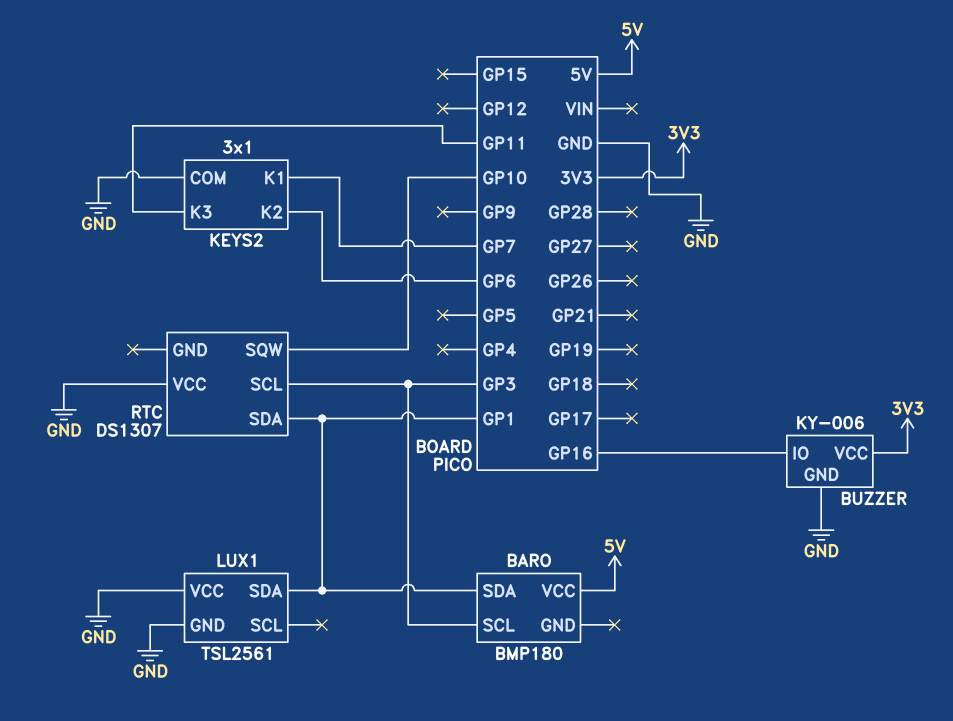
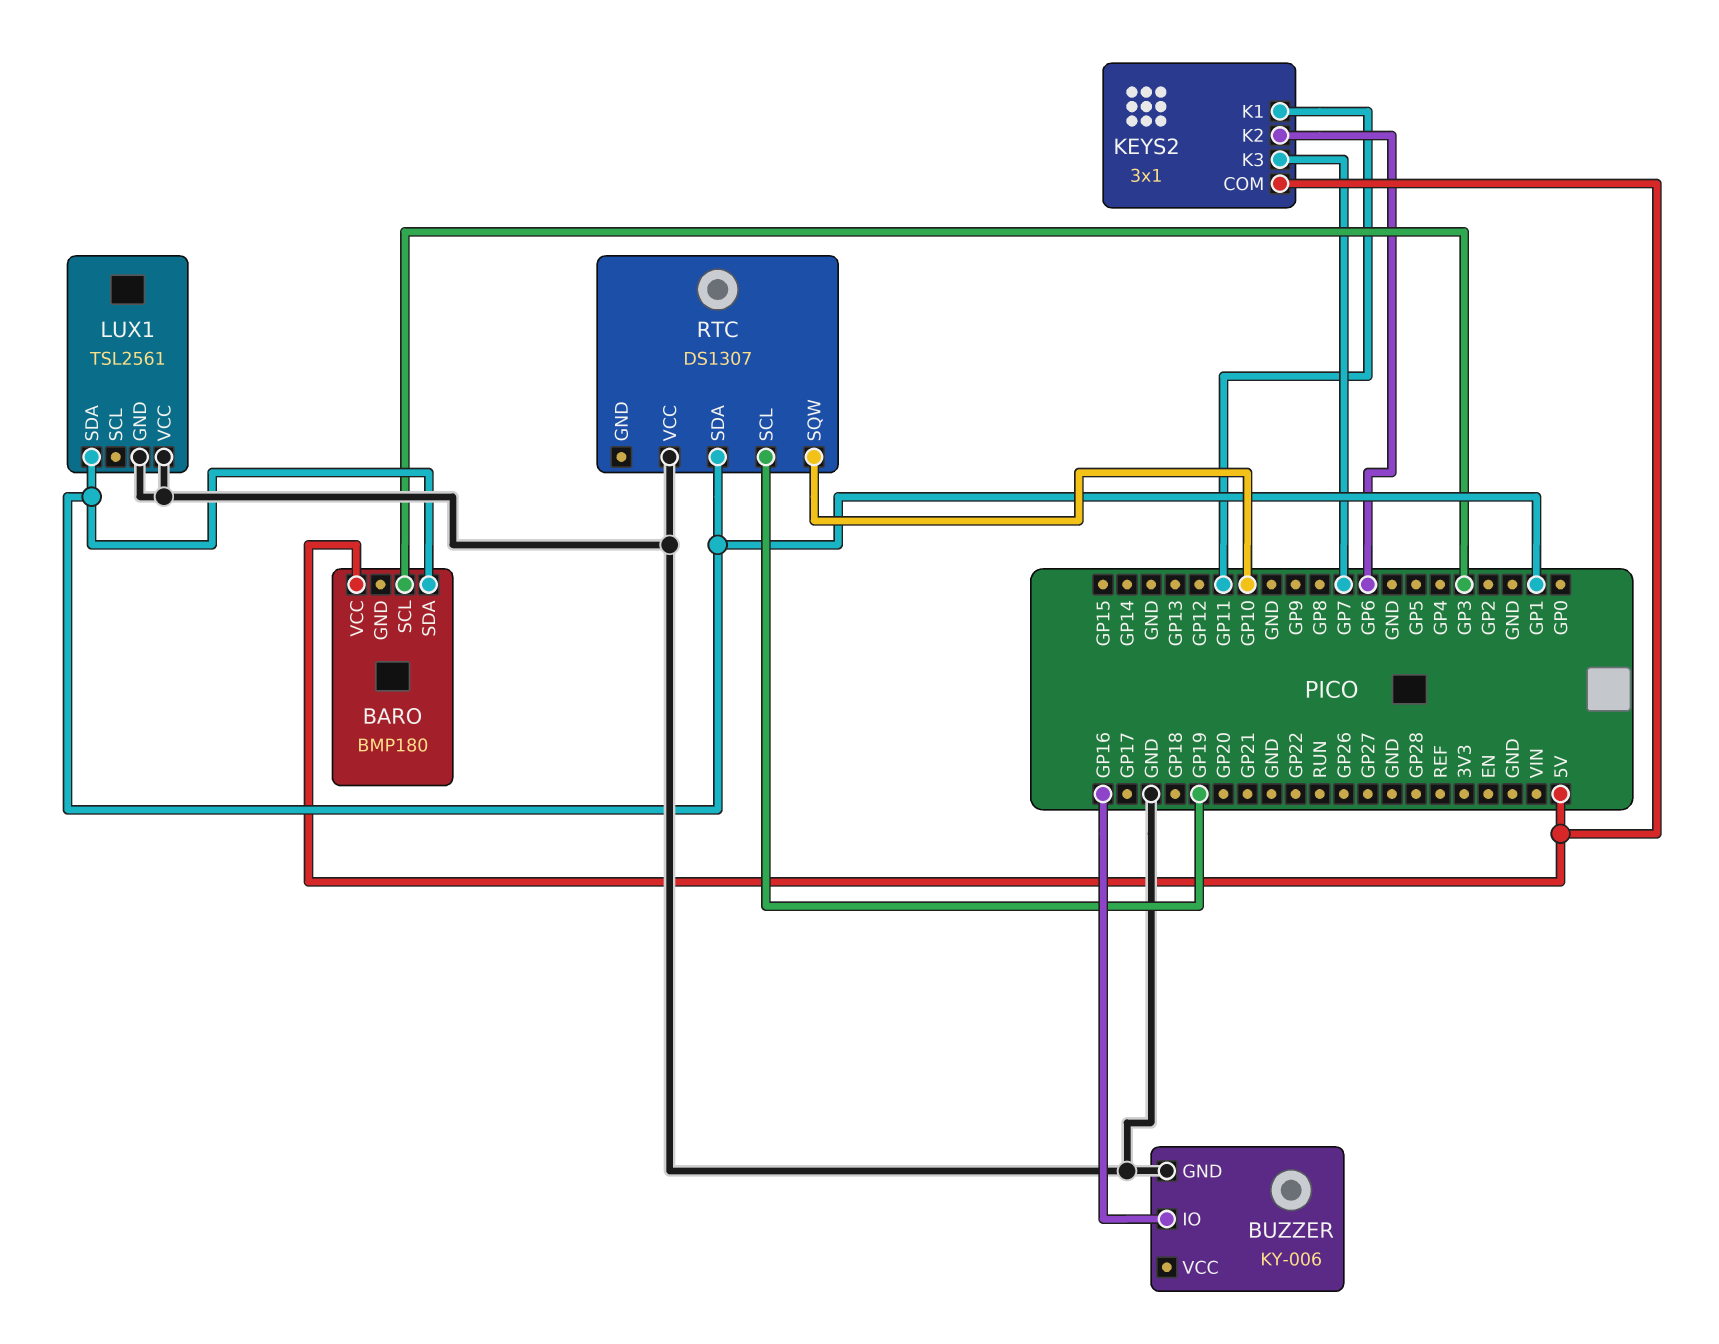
BUZZER pin VCC: 3V3 -> none
KEYS2 pin COM: GND -> 5V
KEYS2 pin K1: GP7 -> GP11
KEYS2 pin K3: GP11 -> GP7
RTC pin SCL: GP3 -> GP19

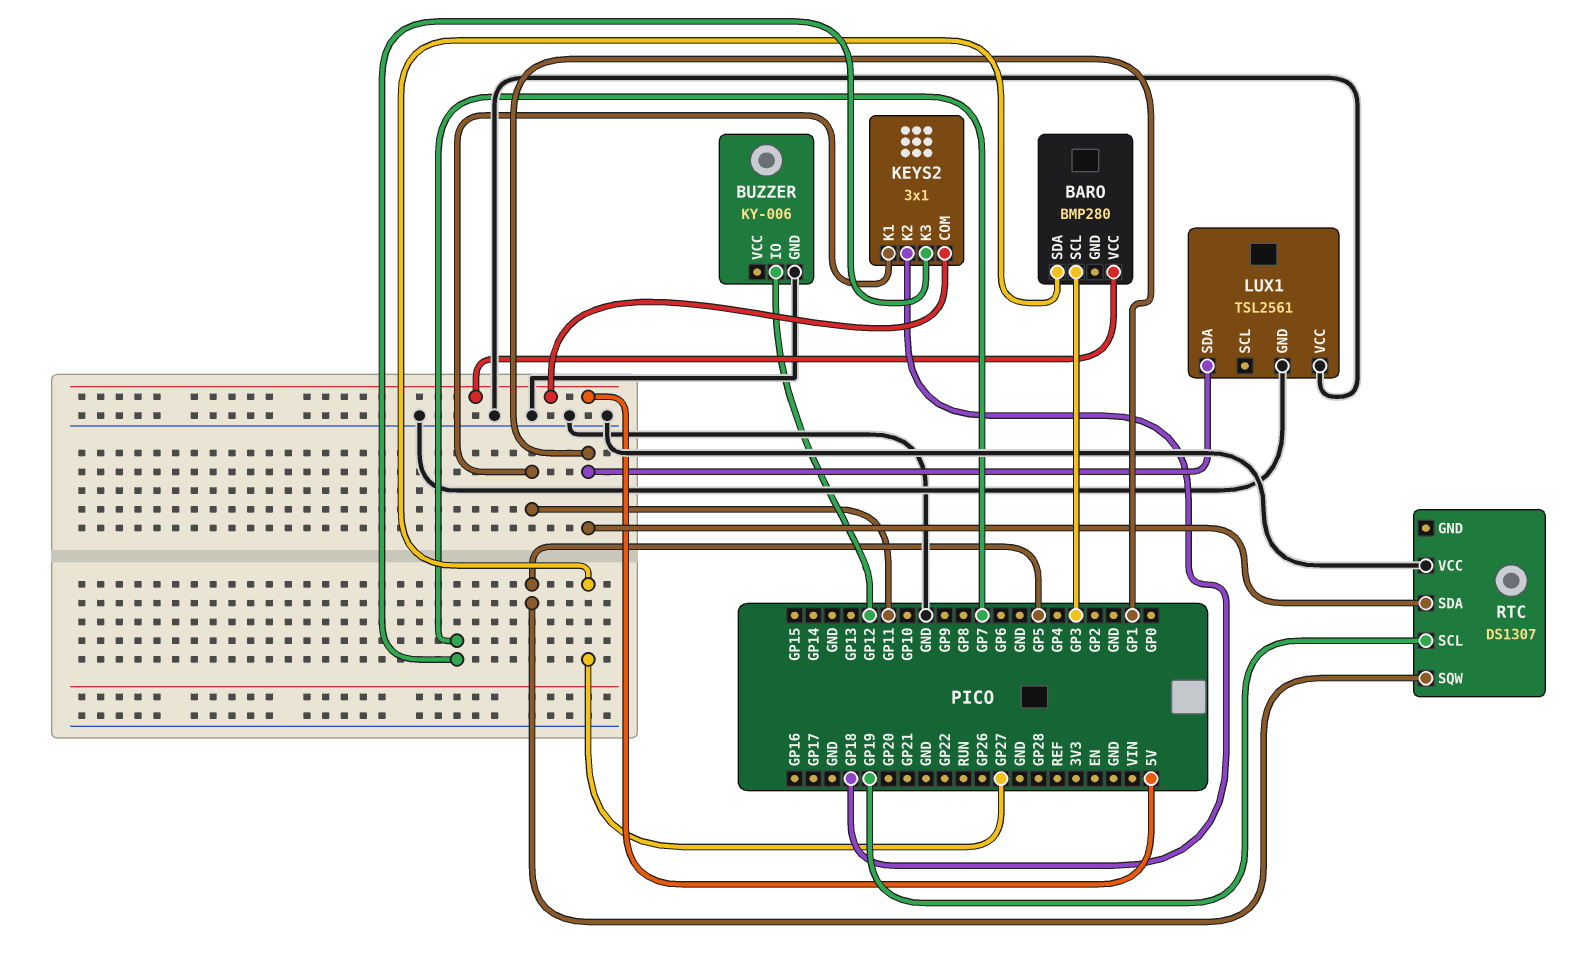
BARO: BMP180 -> BMP280
BARO pin SDA: GP1 -> GP27
BUZZER pin IO: GP16 -> GP12
KEYS2 pin K2: GP6 -> GP18
RTC pin SQW: GP10 -> GP5

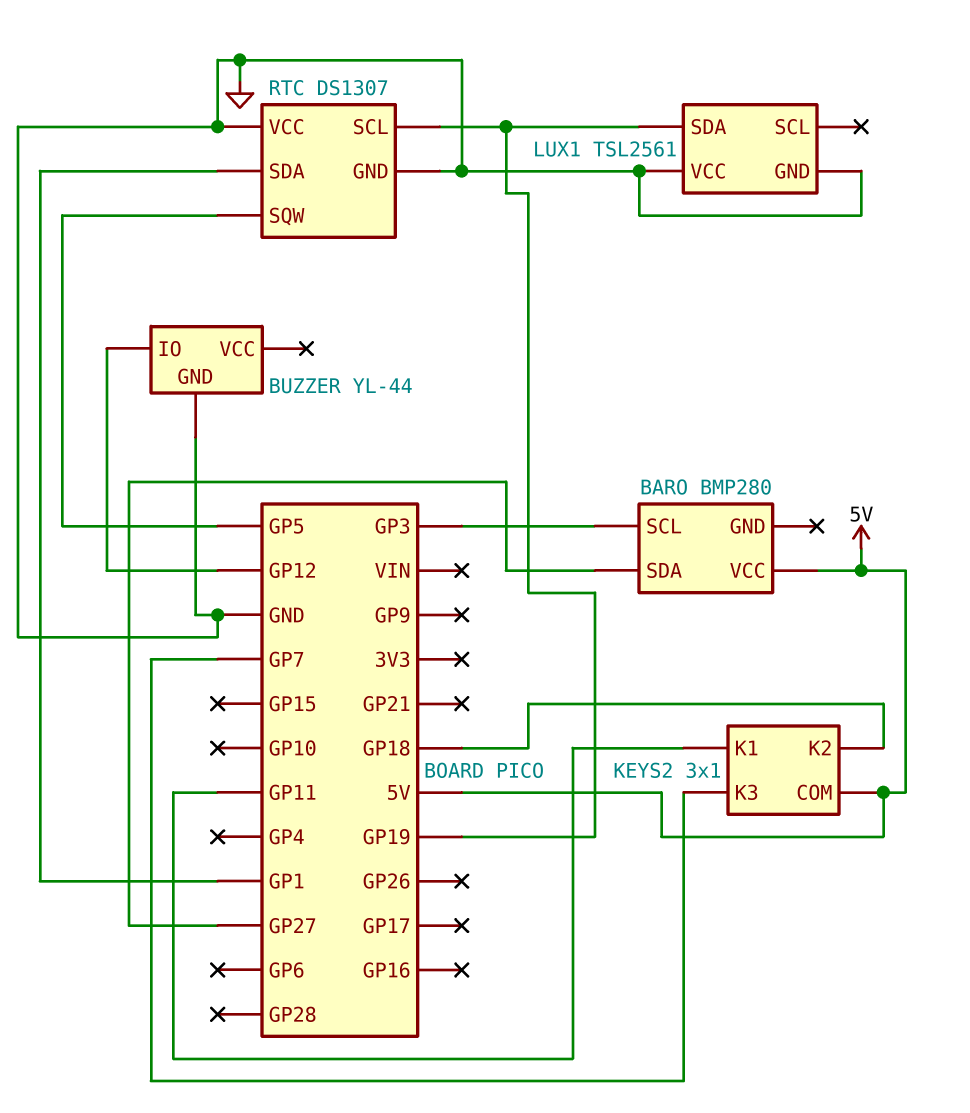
BUZZER: KY-006 -> YL-44
LUX1 pin SDA: GP1 -> GP19
RTC pin GND: none -> GND

